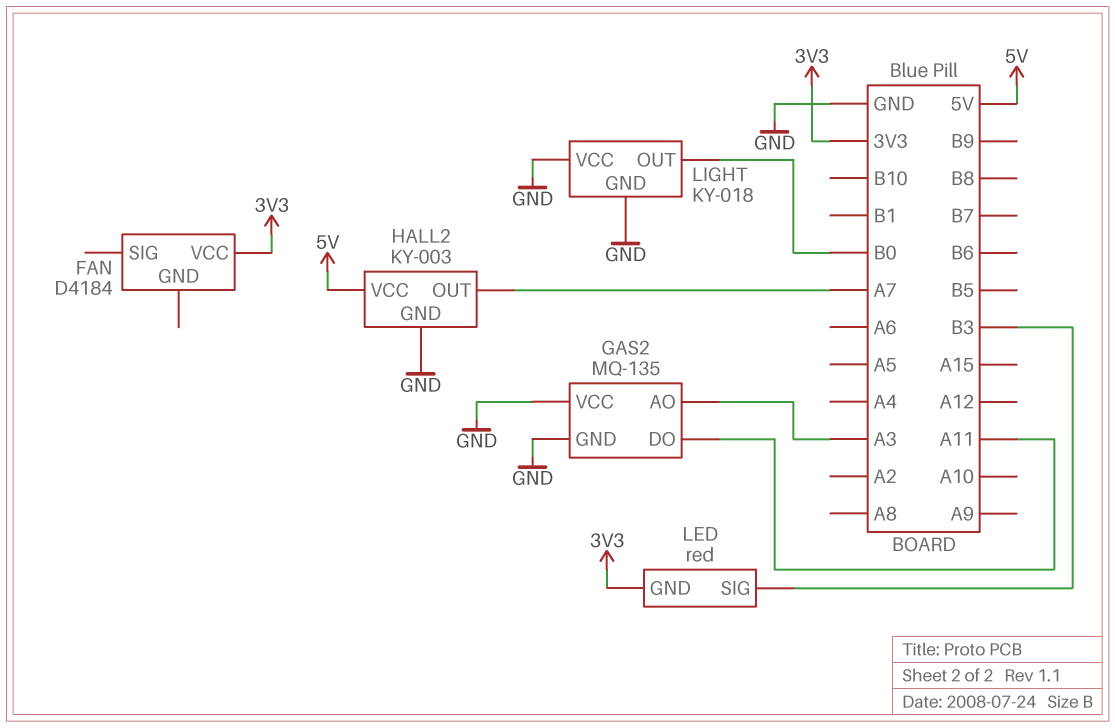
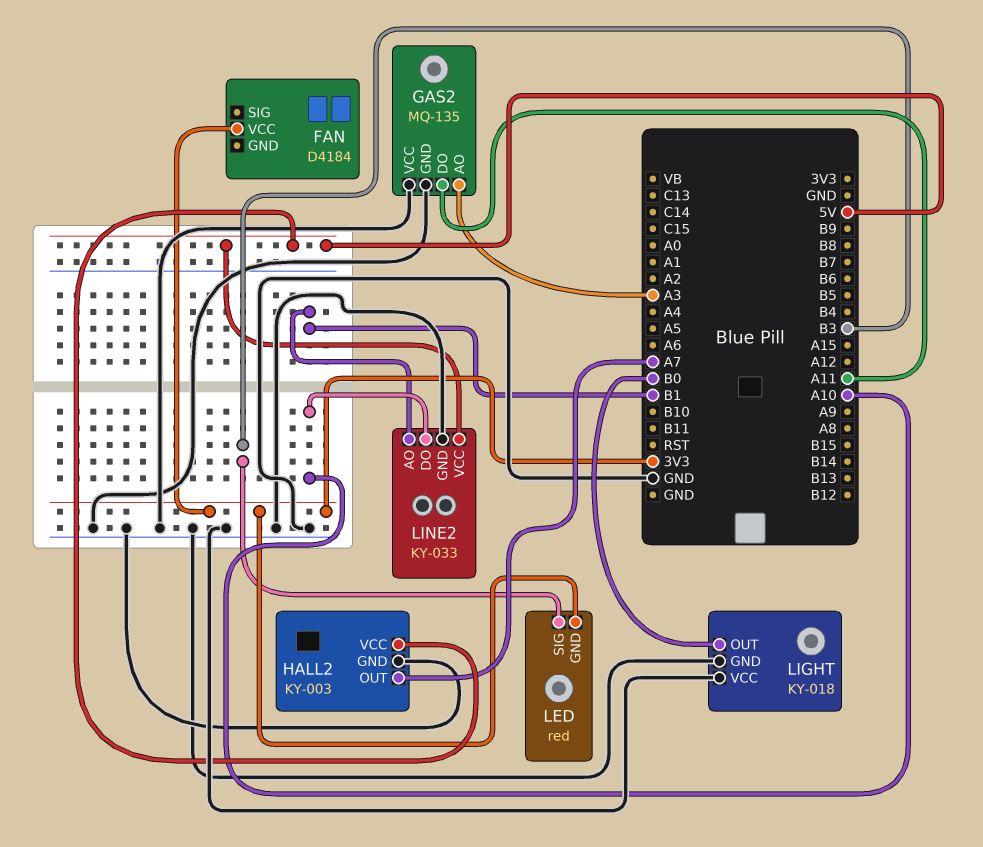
LINE2: none -> KY-033
LINE2 pin AO: none -> B1
LINE2 pin DO: none -> A10
LINE2 pin GND: none -> GND
LINE2 pin VCC: none -> 5V

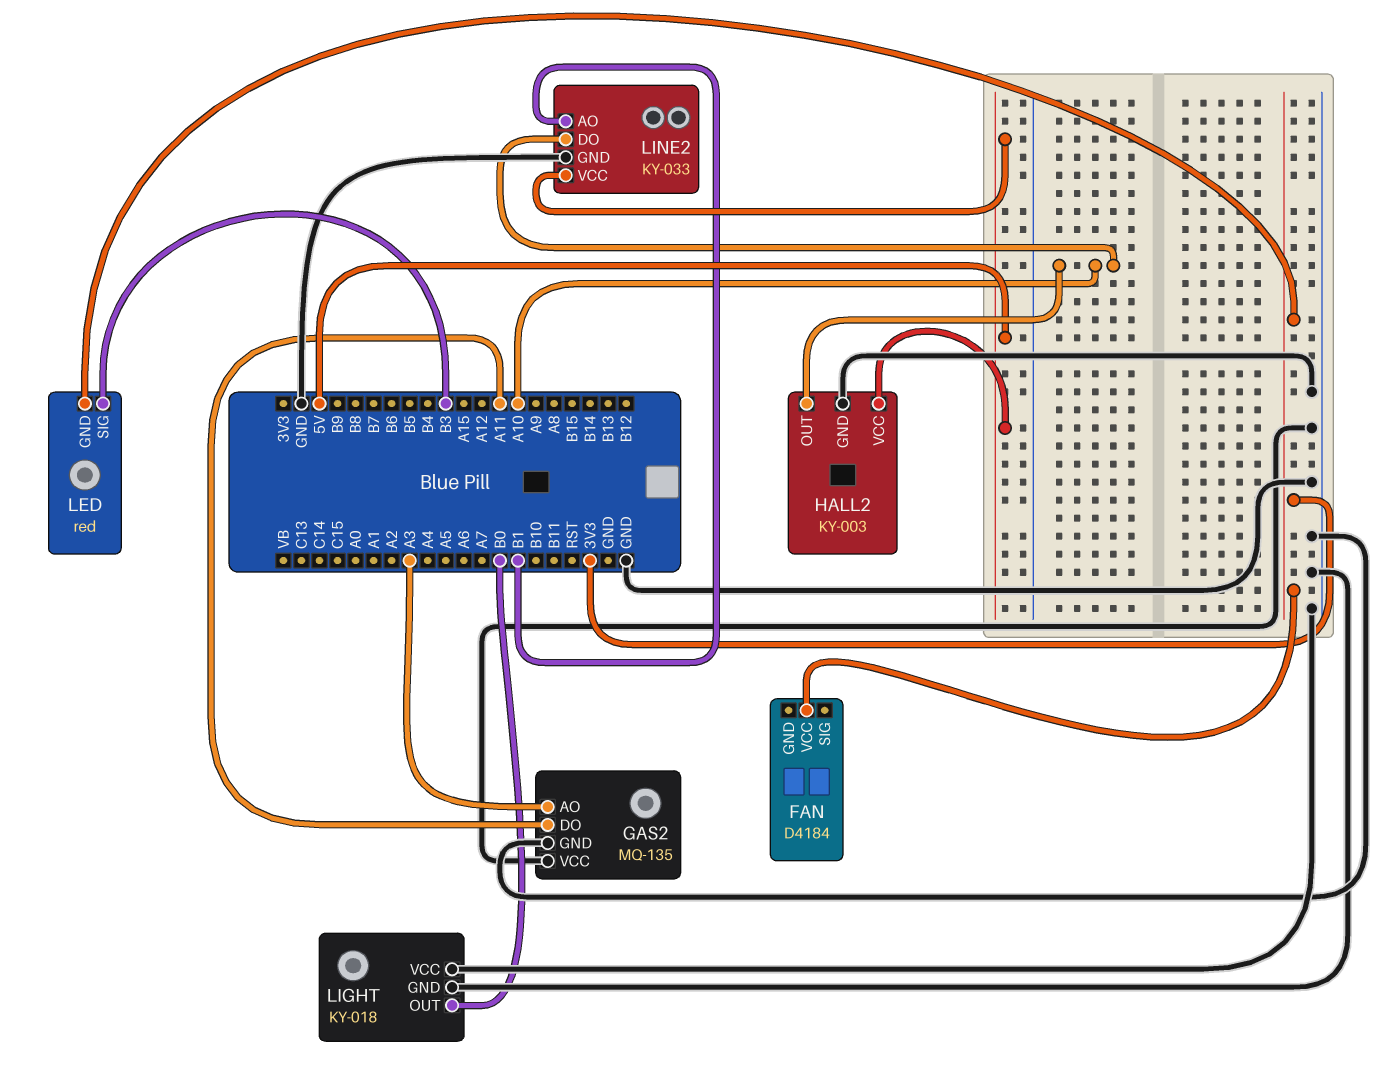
HALL2 pin OUT: A7 -> A10

